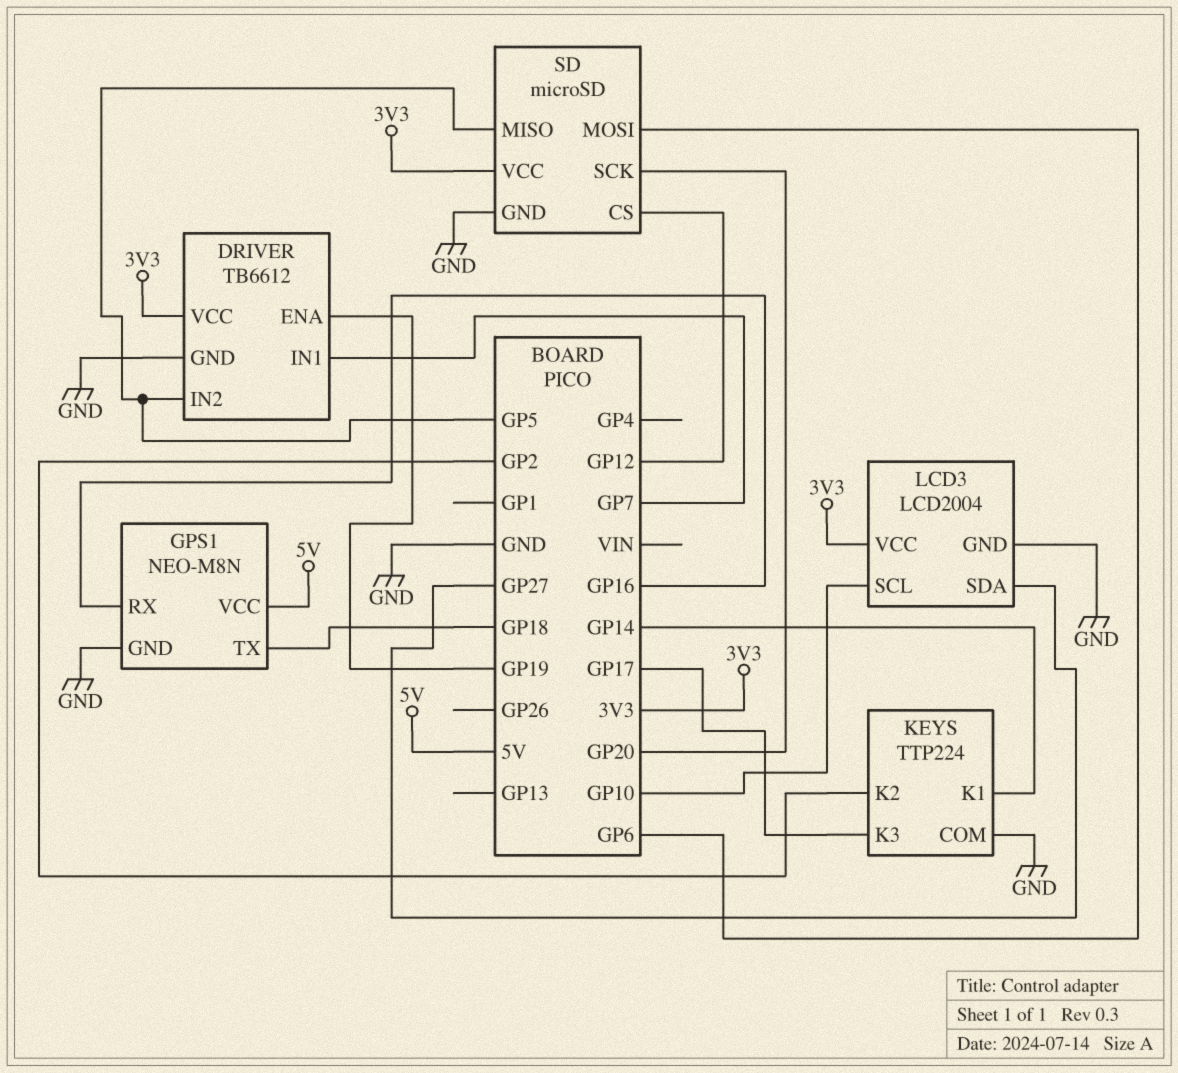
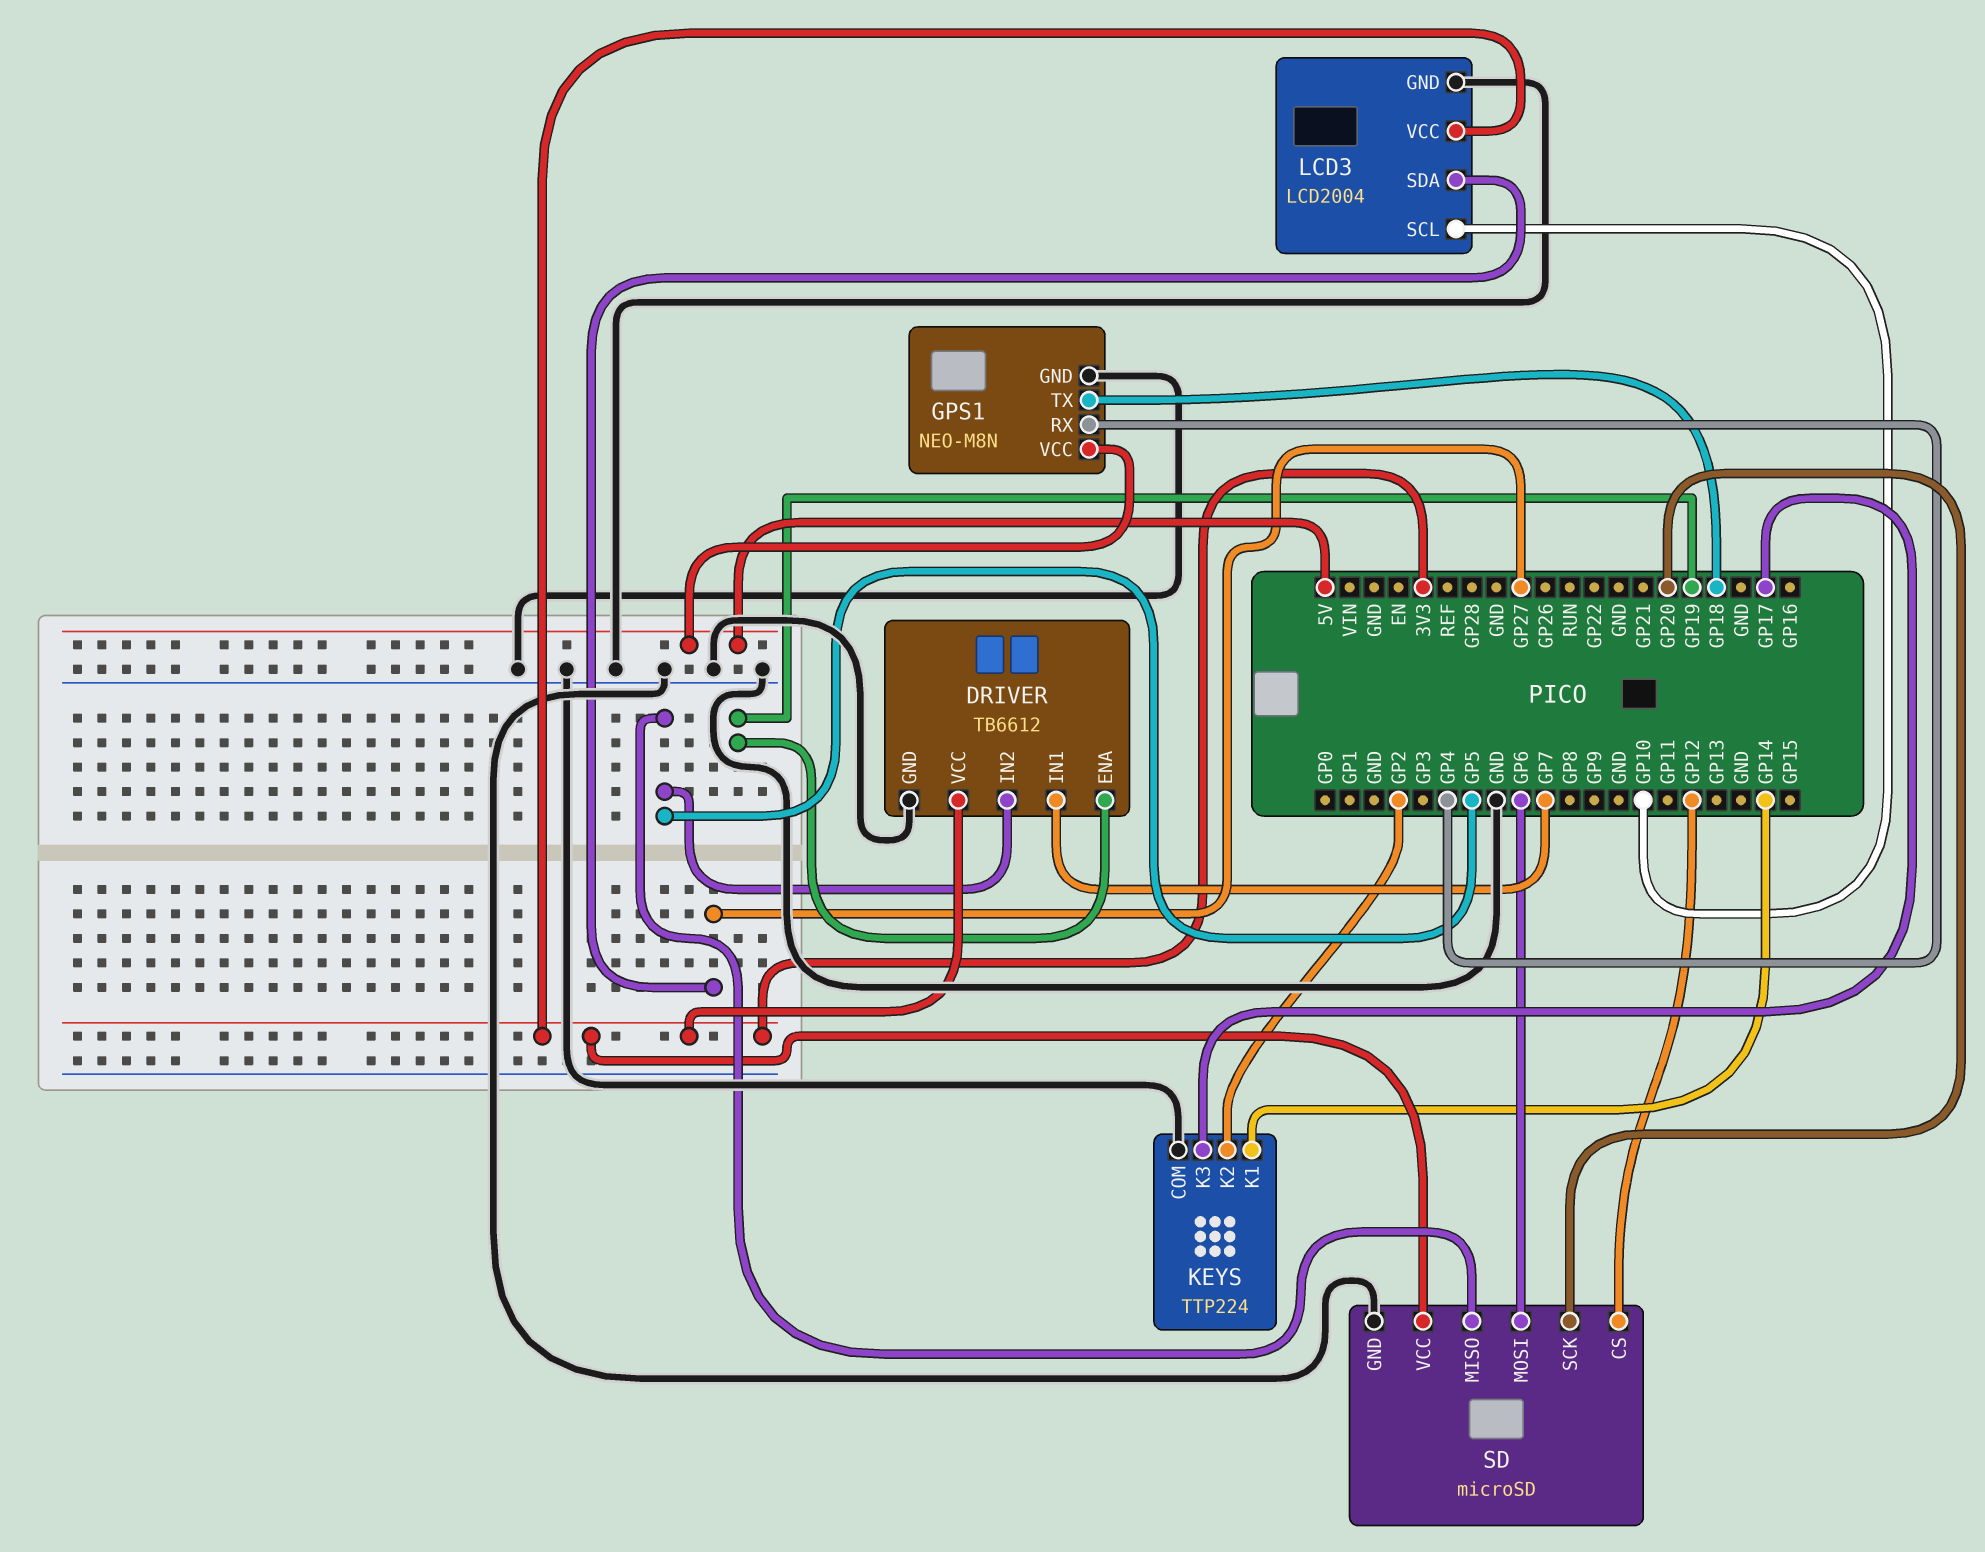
GPS1 pin RX: GP16 -> GP4

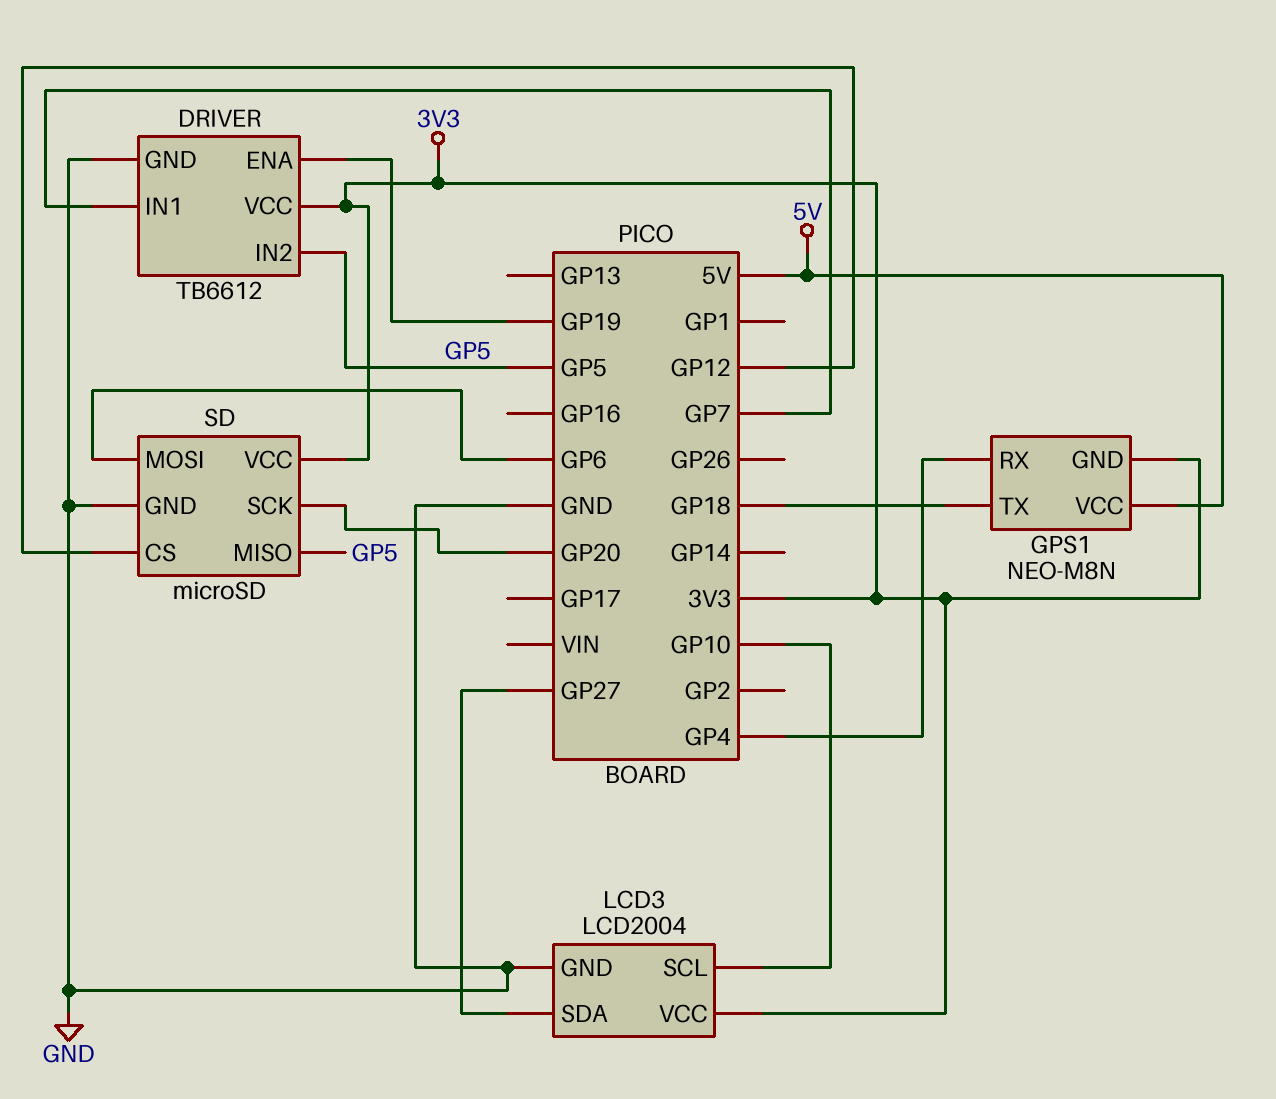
GPS1 pin GND: GND -> 3V3
KEYS: TTP224 -> none
KEYS pin COM: GND -> none
KEYS pin K1: GP14 -> none
KEYS pin K2: GP2 -> none
KEYS pin K3: GP17 -> none

